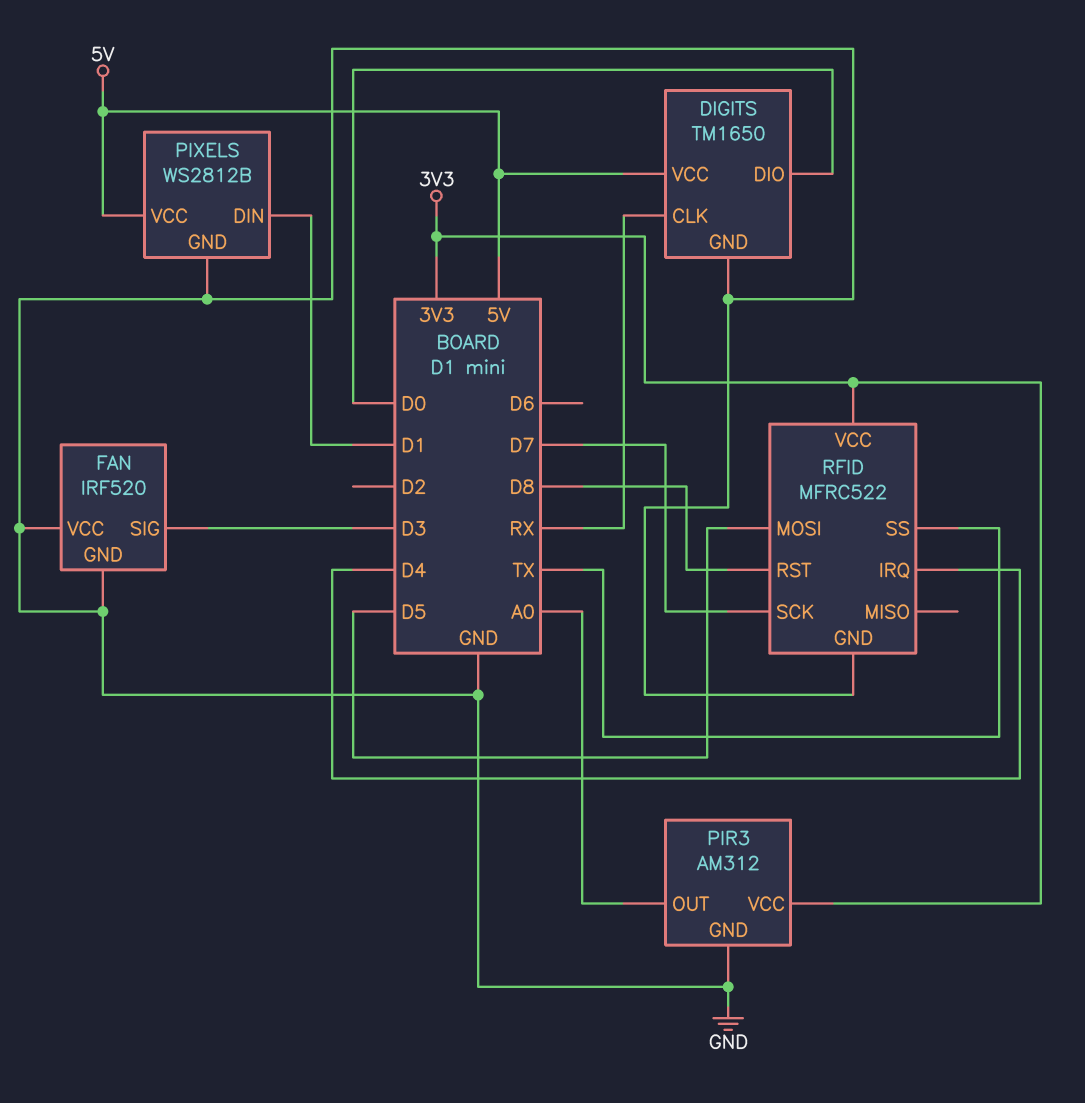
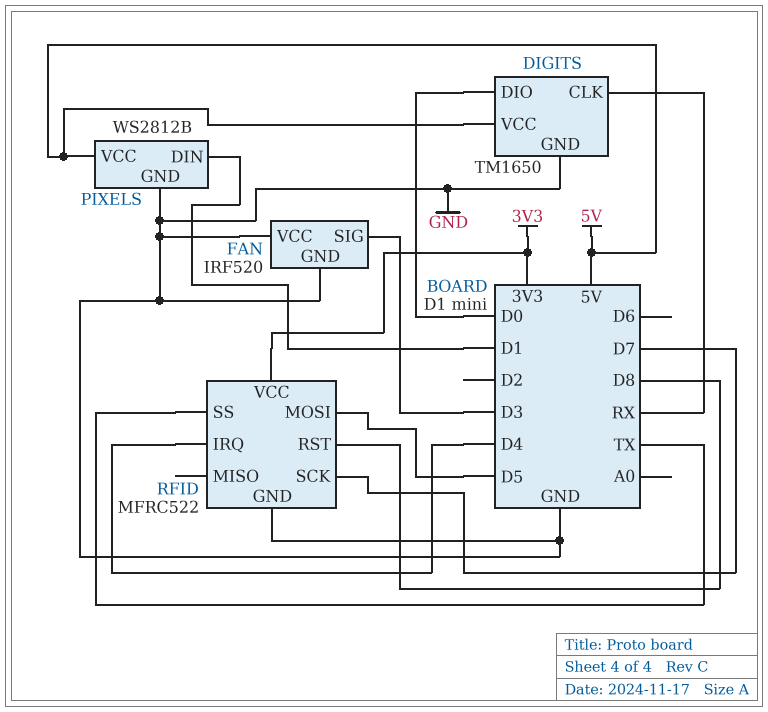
PIR3: AM312 -> none
PIR3 pin GND: GND -> none
PIR3 pin OUT: A0 -> none
PIR3 pin VCC: 3V3 -> none

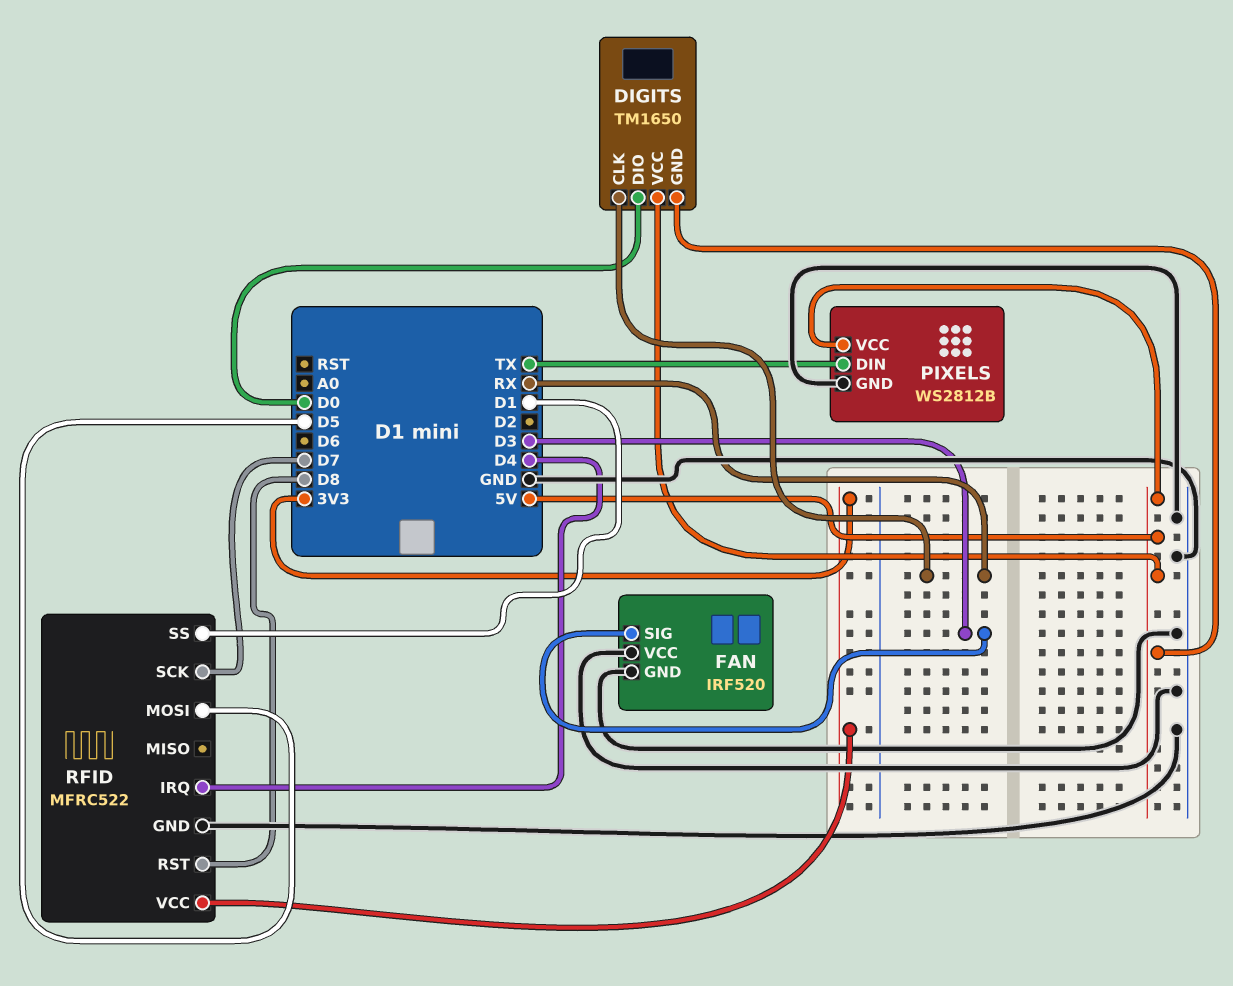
DIGITS pin GND: GND -> 5V
PIXELS pin DIN: D1 -> TX
RFID pin SS: TX -> D1

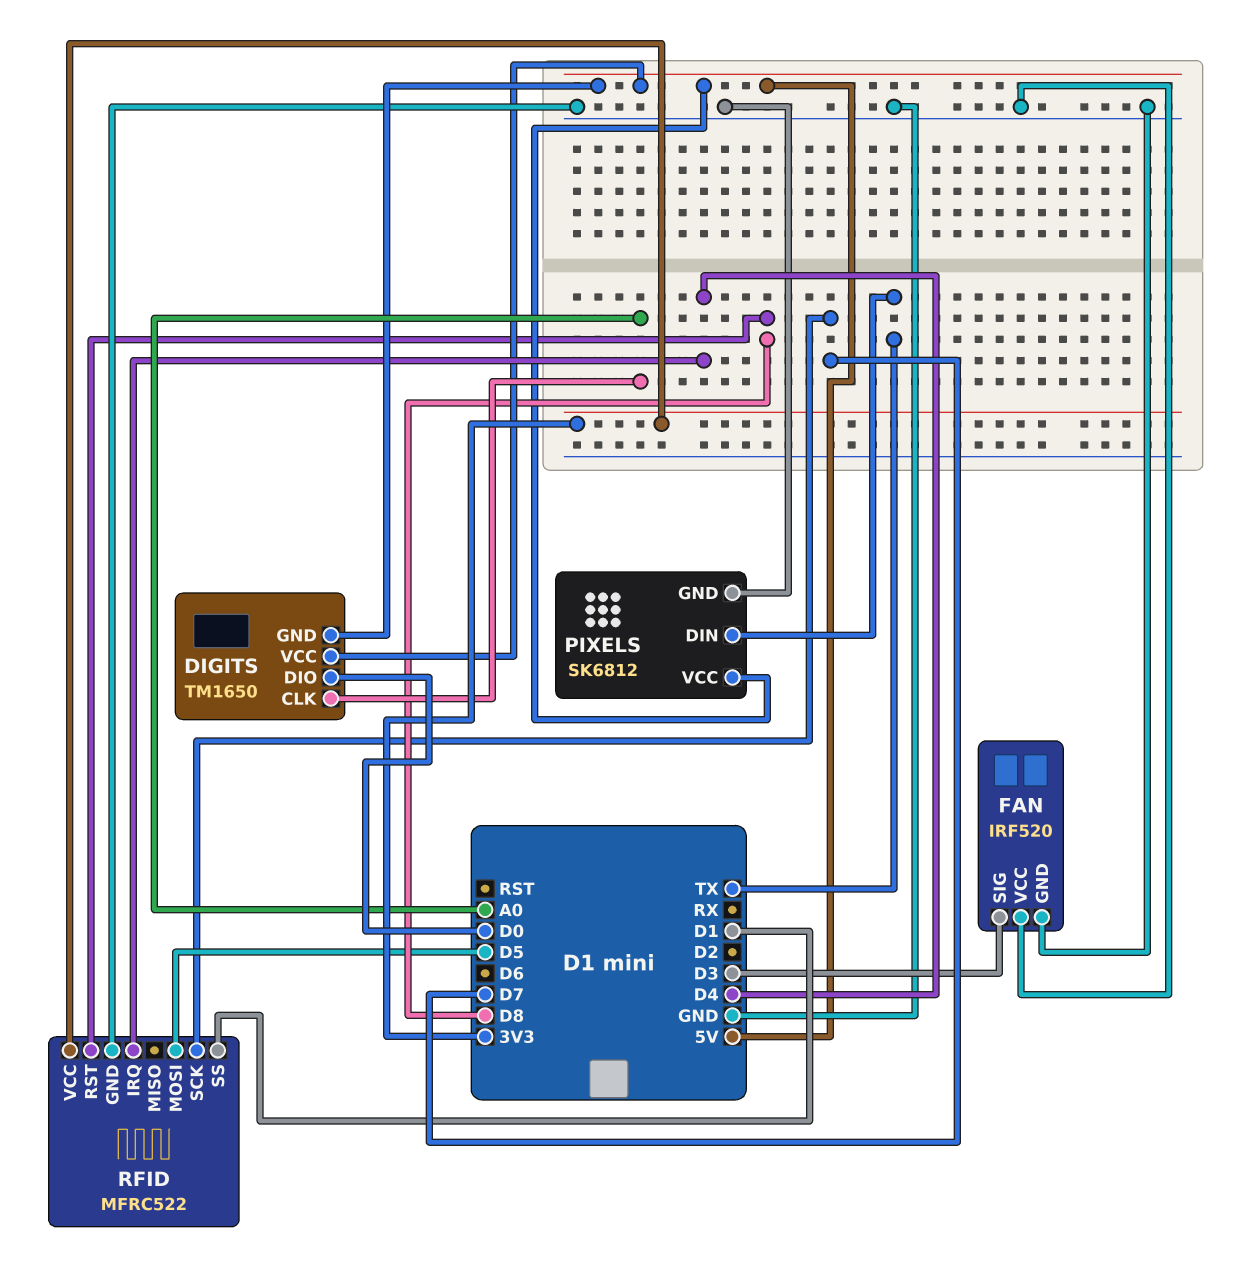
DIGITS pin CLK: RX -> A0
PIXELS: WS2812B -> SK6812

